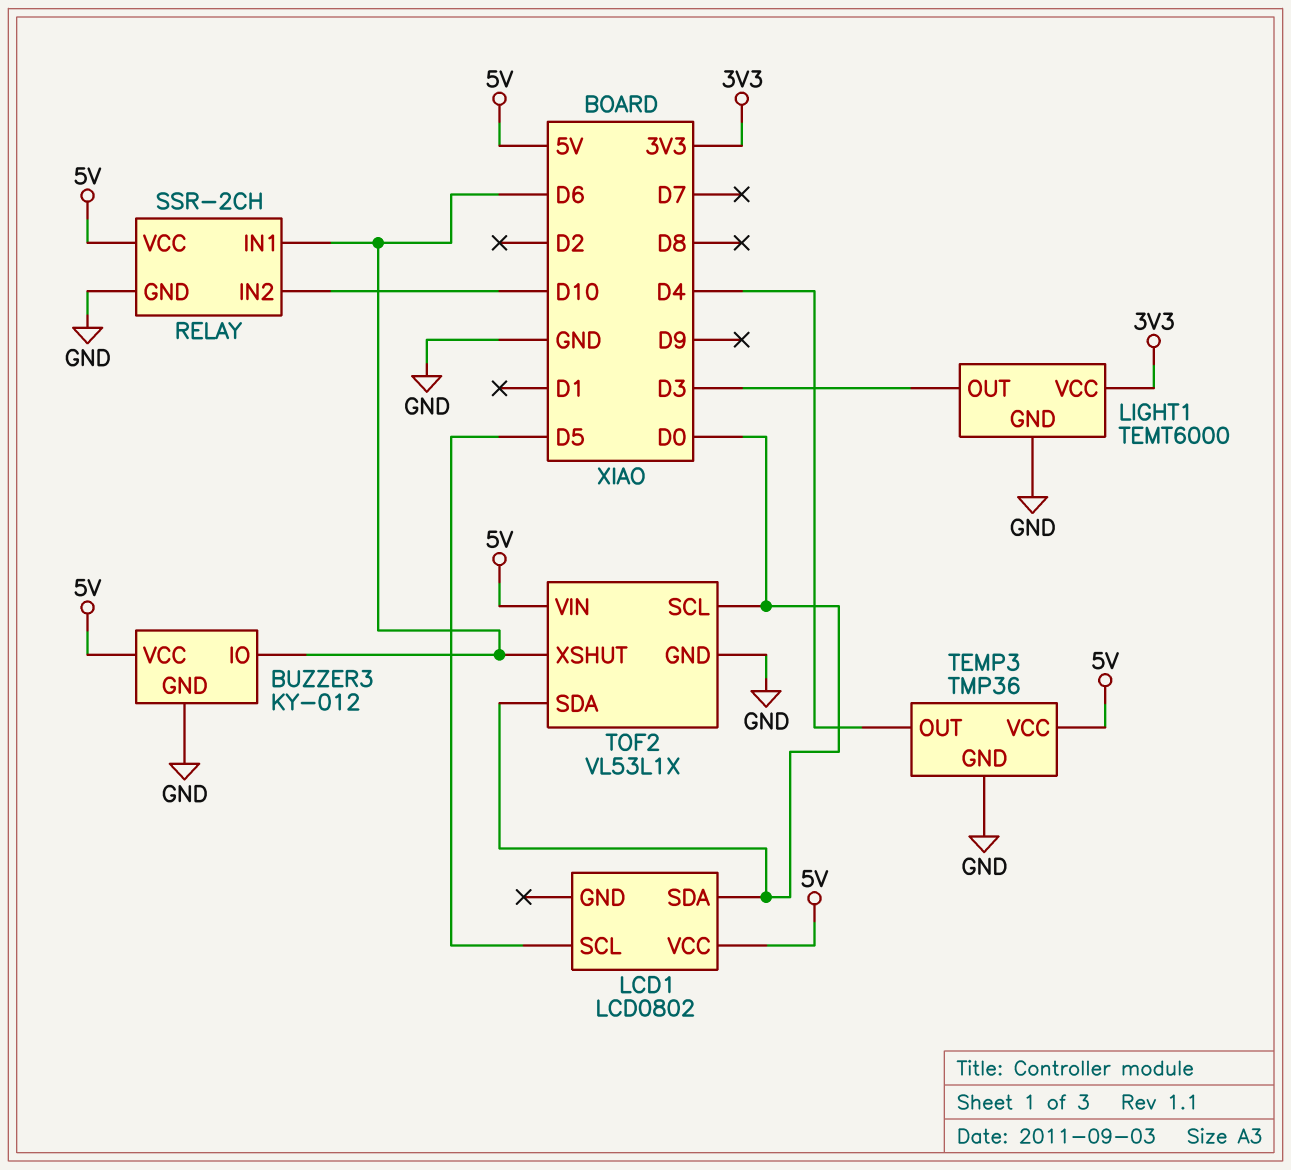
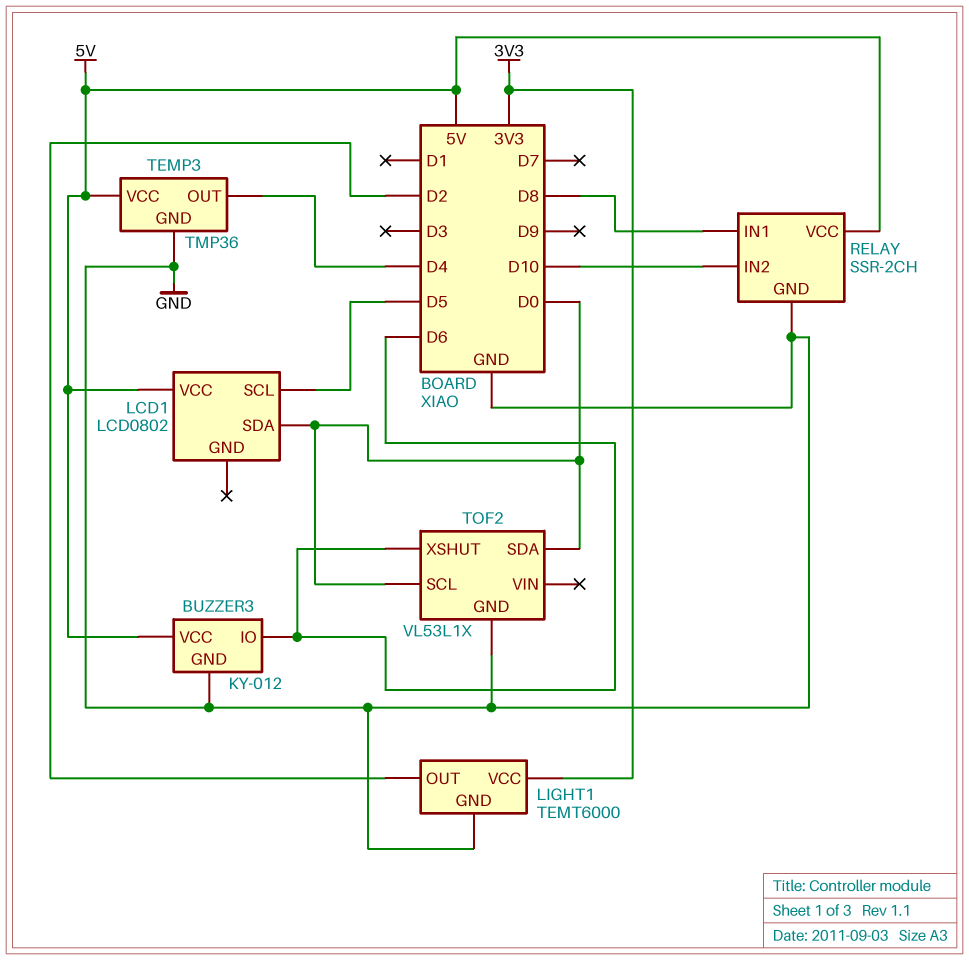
LIGHT1 pin OUT: D3 -> D2
RELAY pin IN1: D6 -> D8
TOF2 pin VIN: 5V -> none

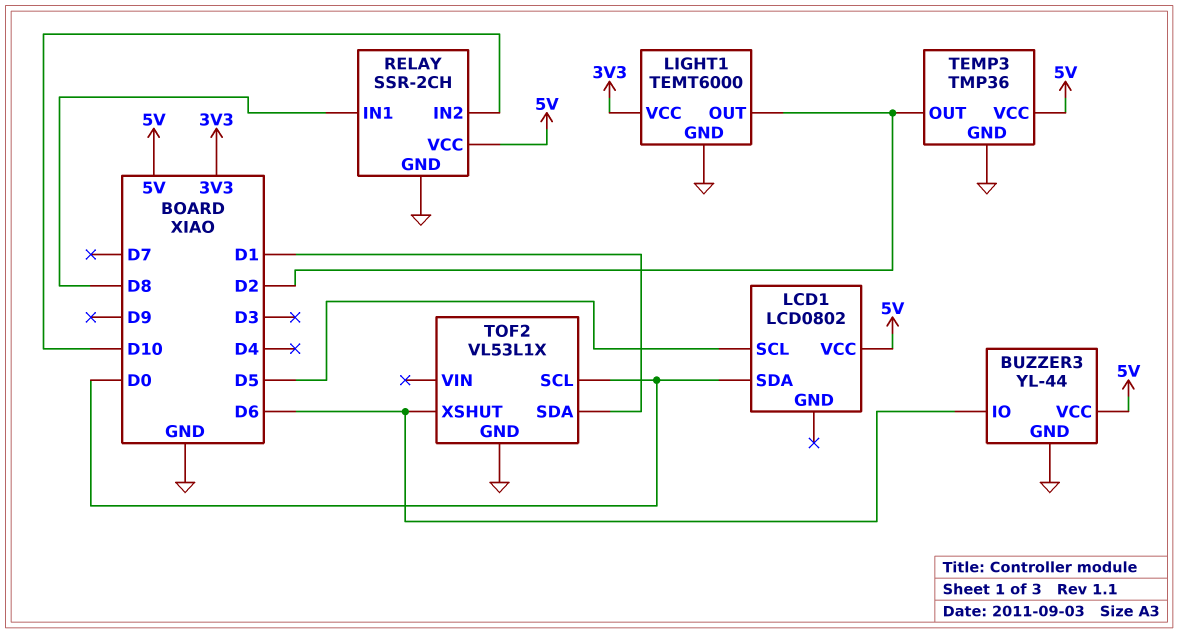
BUZZER3: KY-012 -> YL-44
TEMP3 pin OUT: D4 -> D2
TOF2 pin SDA: D0 -> D1

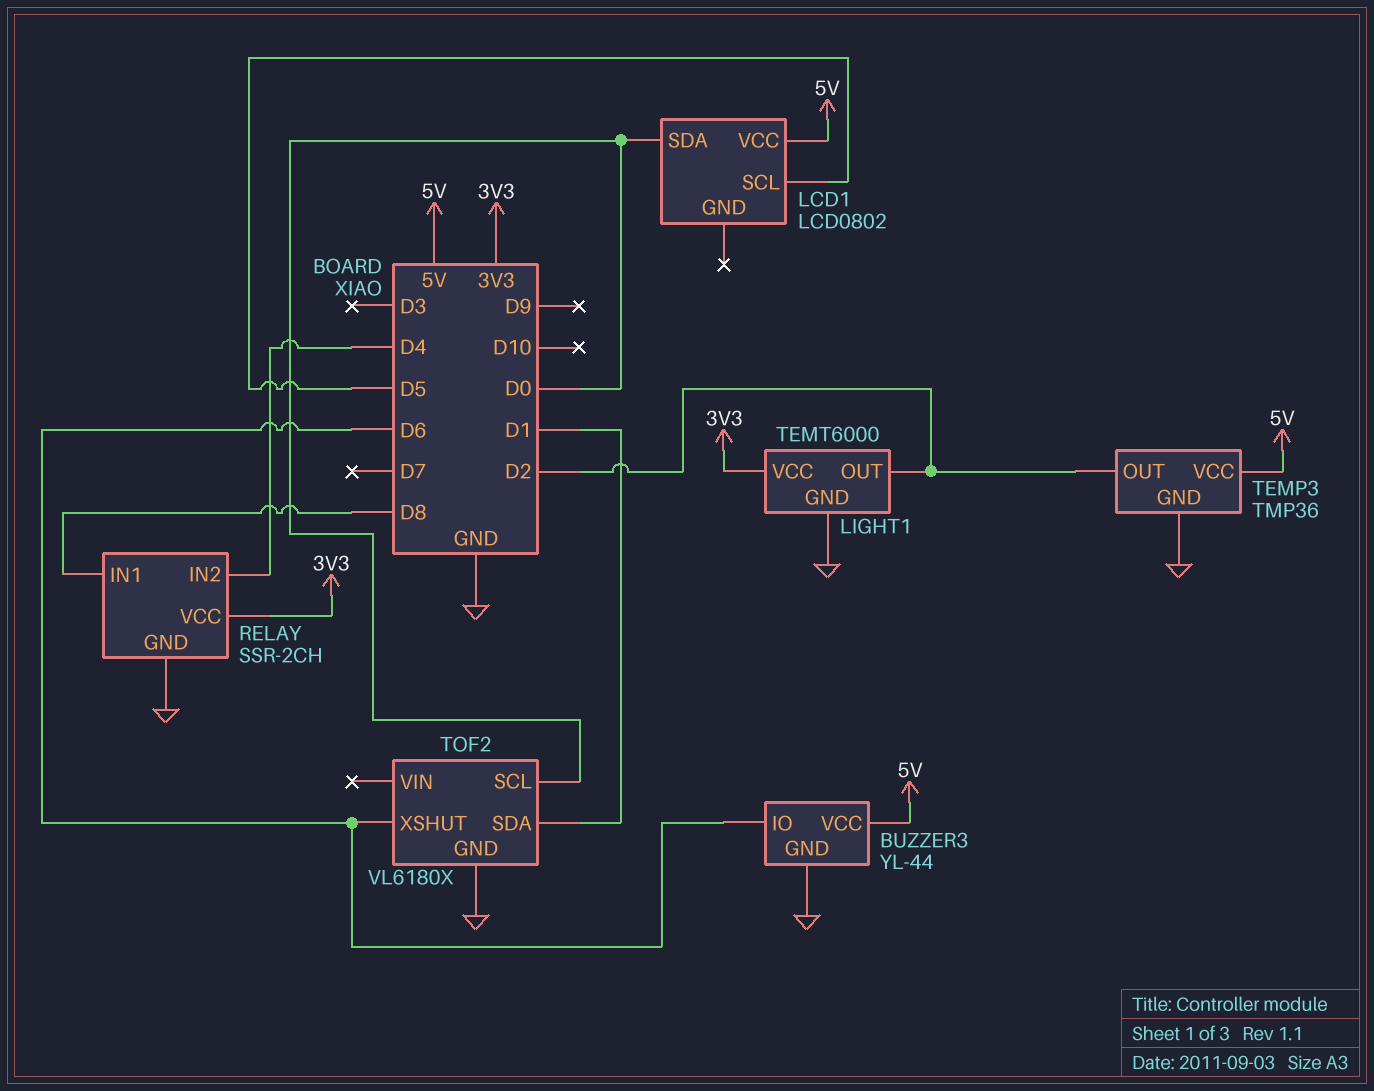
RELAY pin IN2: D10 -> D4
RELAY pin VCC: 5V -> 3V3
TOF2: VL53L1X -> VL6180X

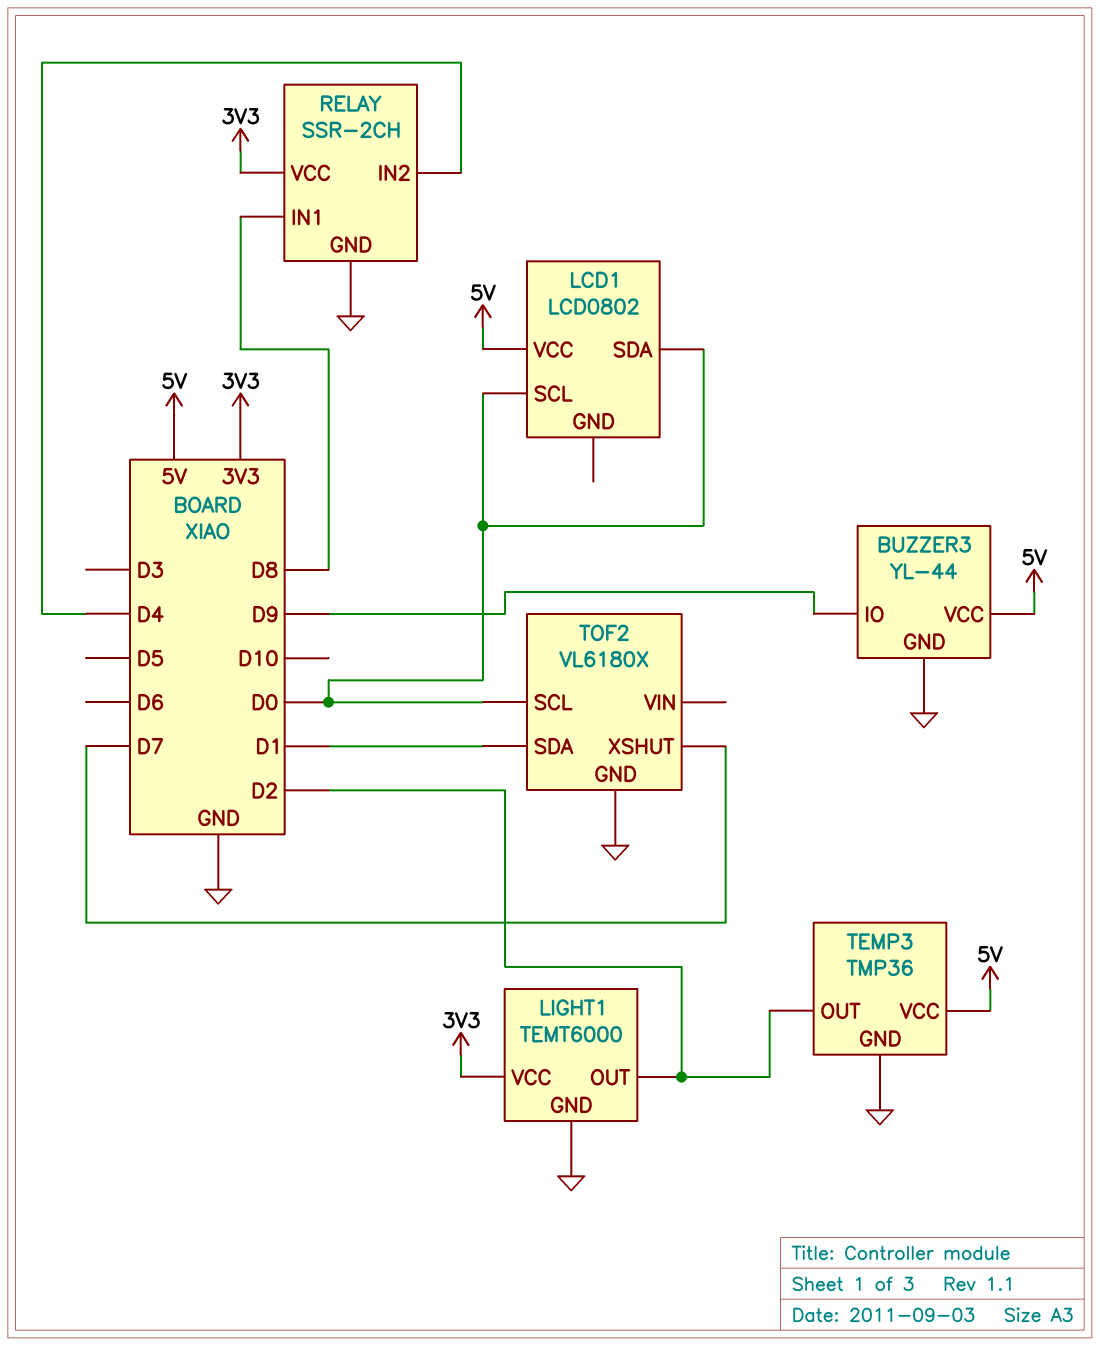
BUZZER3 pin IO: D6 -> D9
LCD1 pin SCL: D5 -> D0
TOF2 pin XSHUT: D6 -> D7

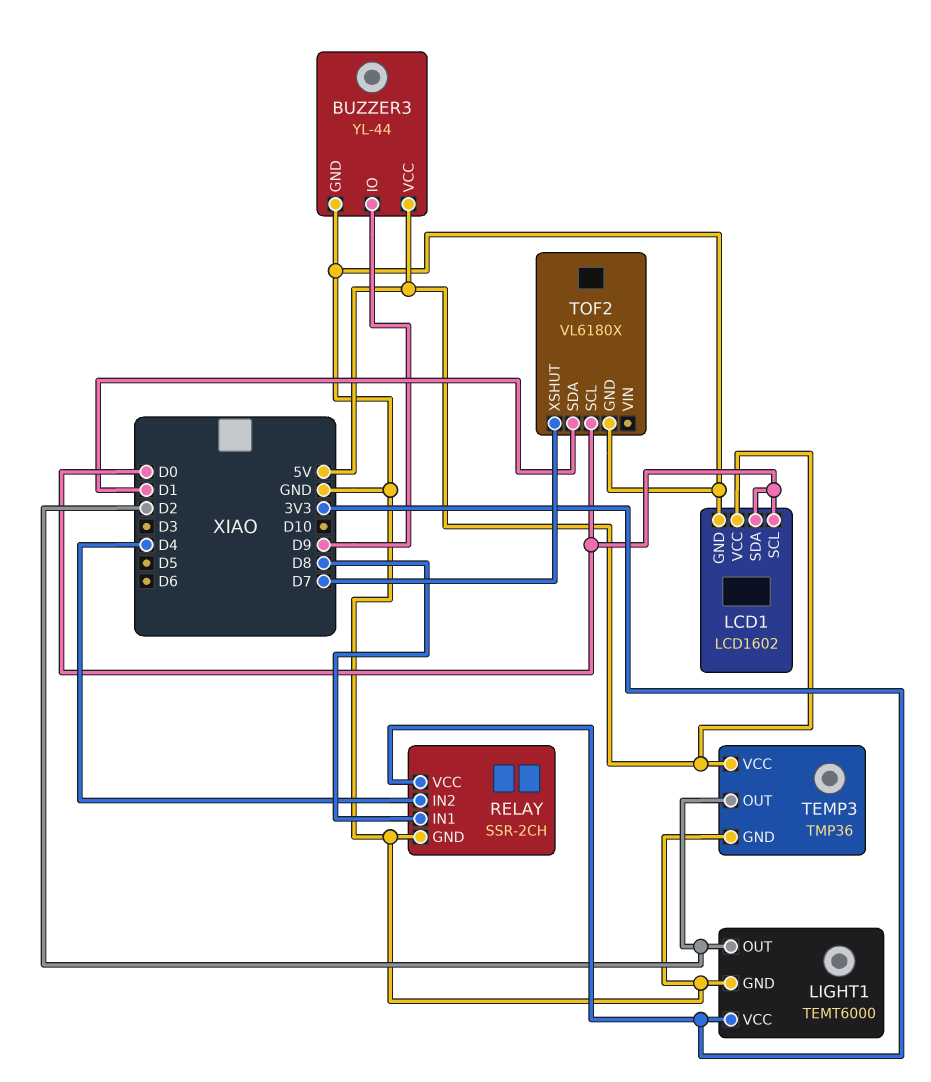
LCD1: LCD0802 -> LCD1602
LCD1 pin GND: none -> GND

